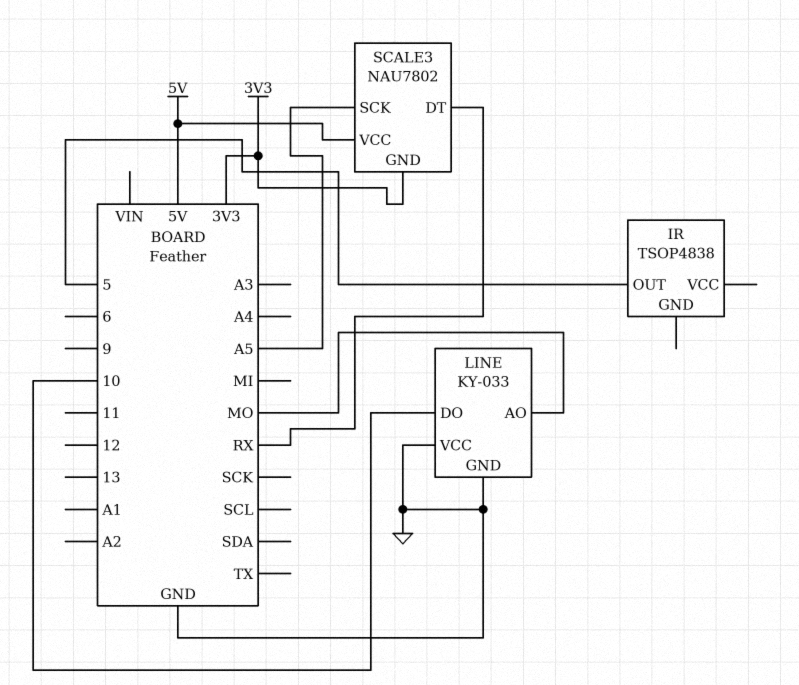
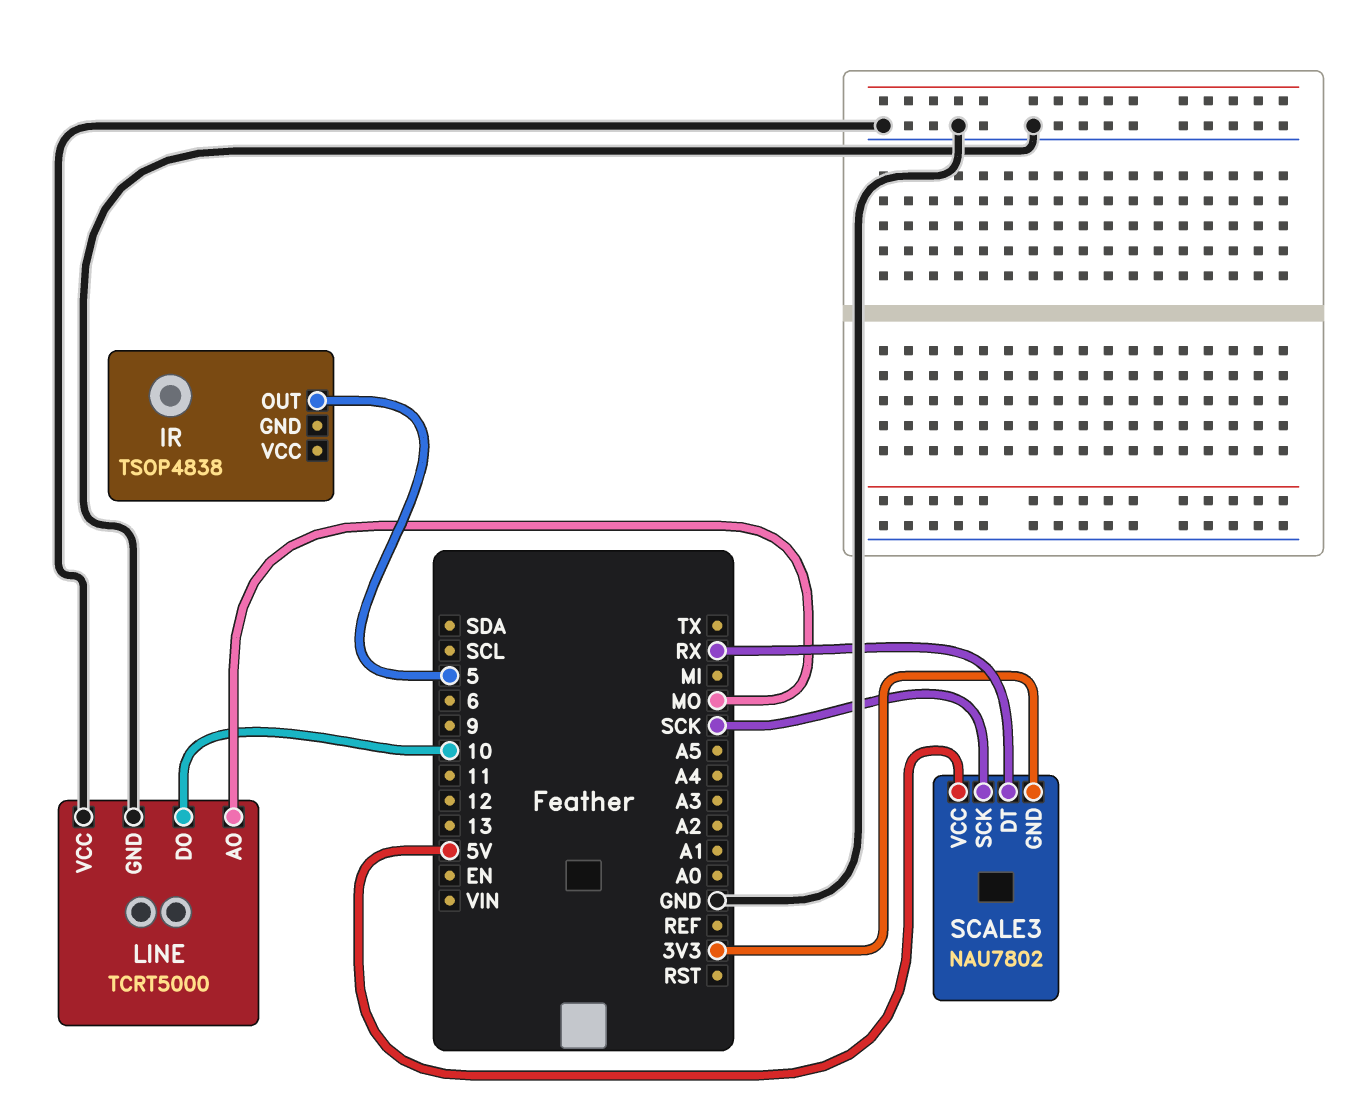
LINE: KY-033 -> TCRT5000
SCALE3 pin SCK: A5 -> SCK

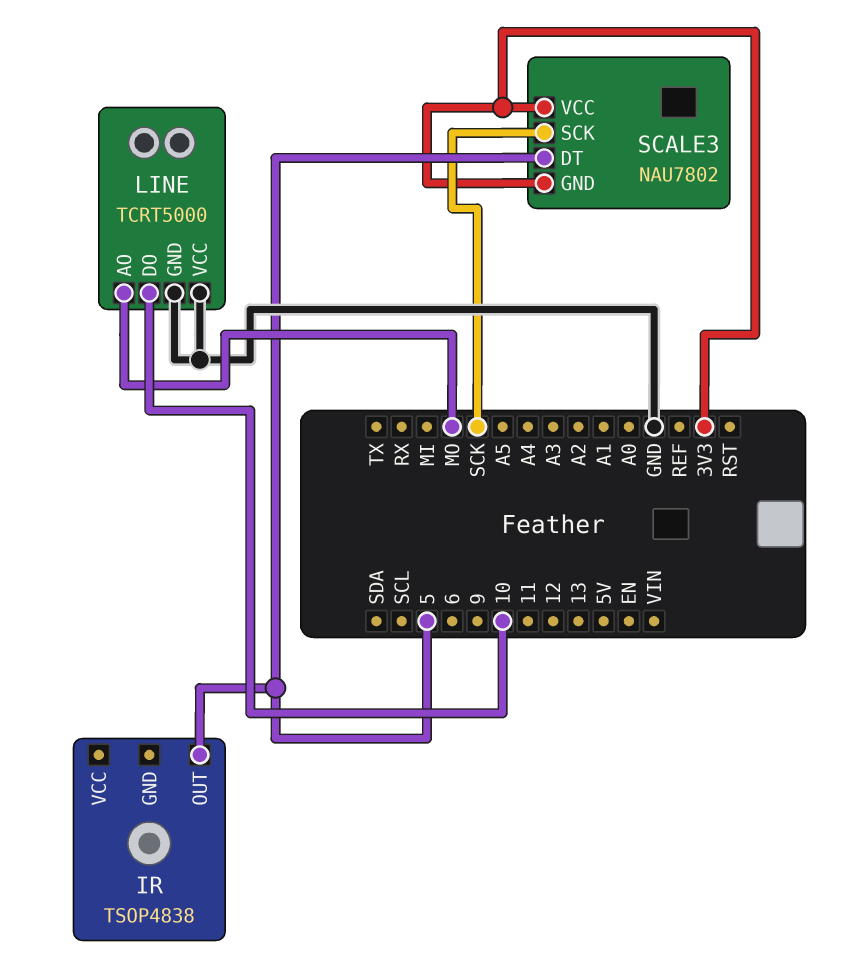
SCALE3 pin DT: RX -> 5
SCALE3 pin VCC: 5V -> 3V3

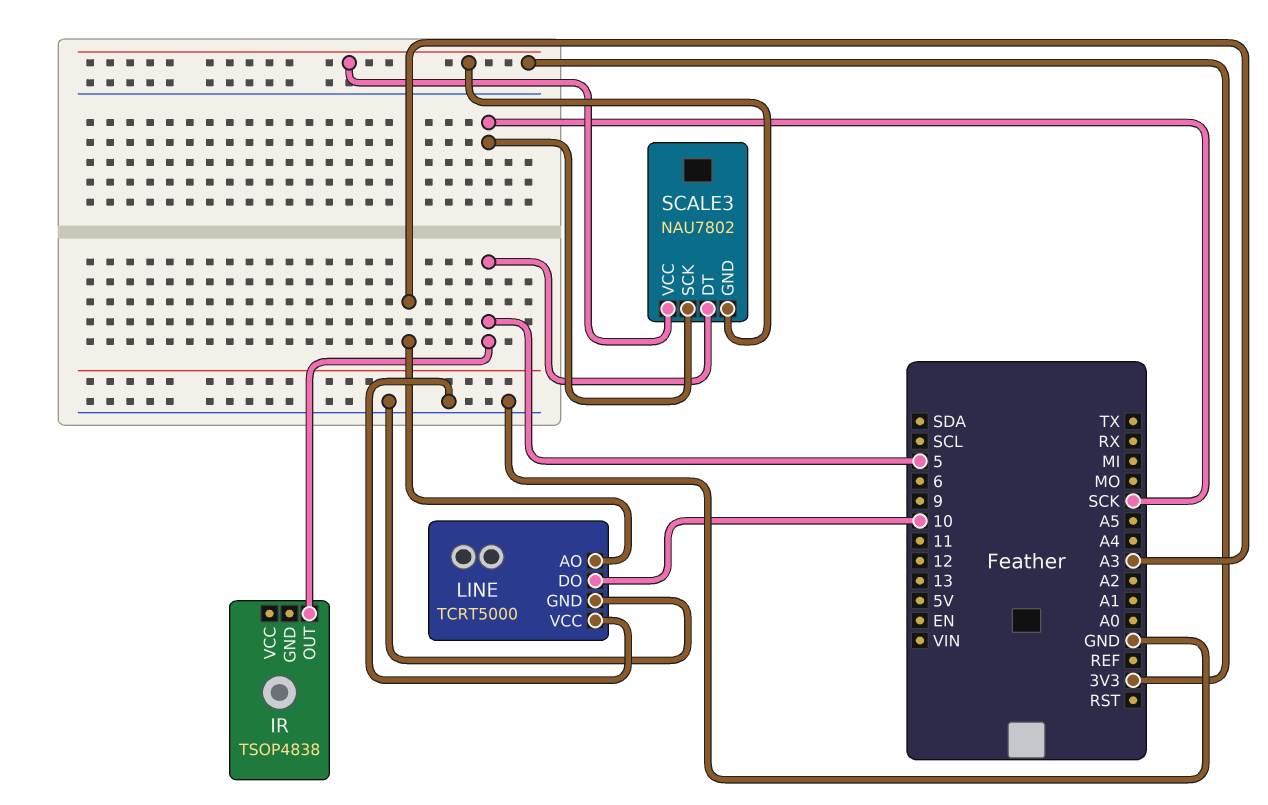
LINE pin AO: MO -> A3

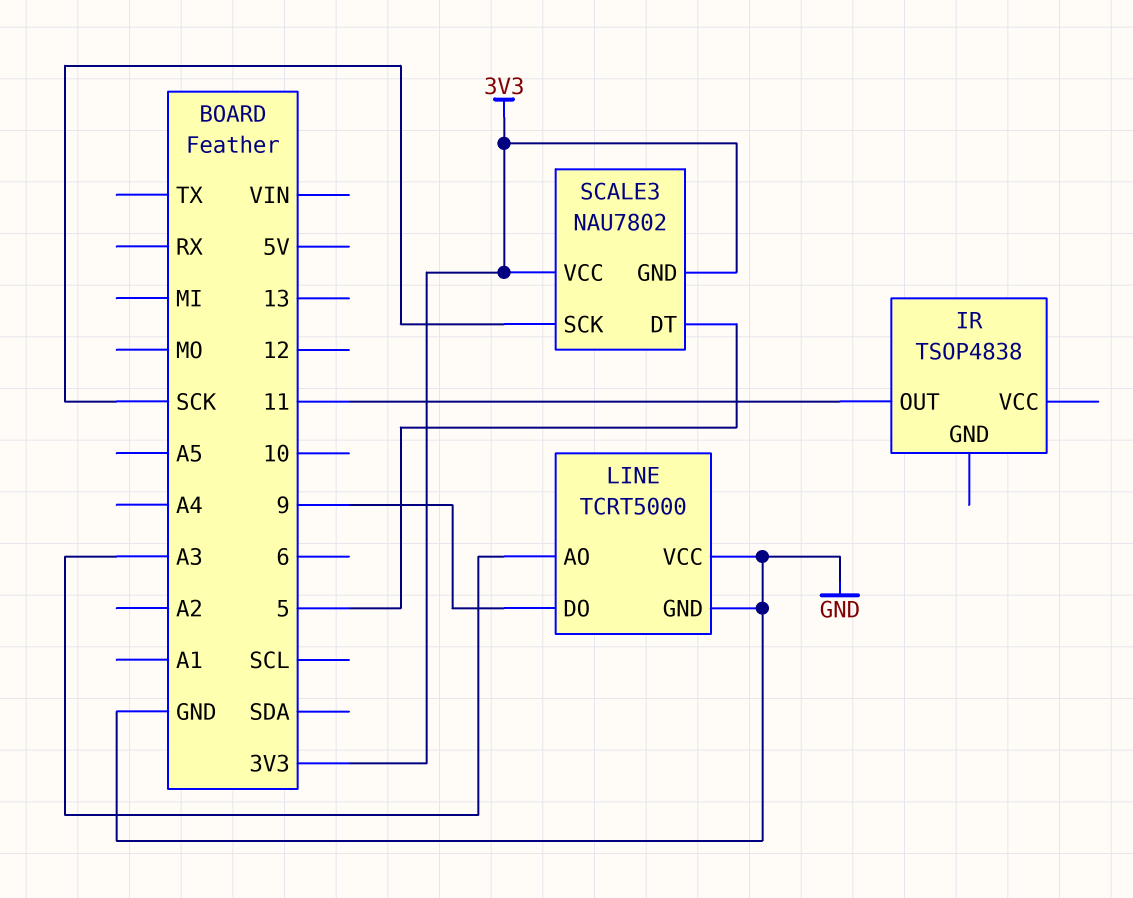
IR pin OUT: 5 -> 11
LINE pin DO: 10 -> 9

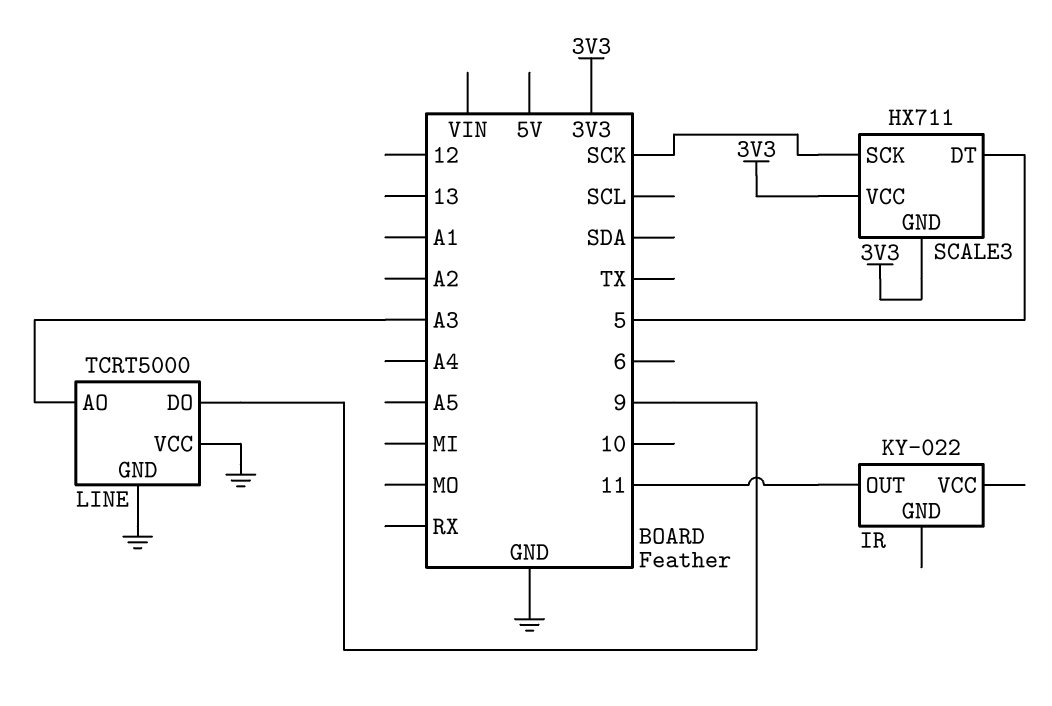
IR: TSOP4838 -> KY-022
SCALE3: NAU7802 -> HX711

